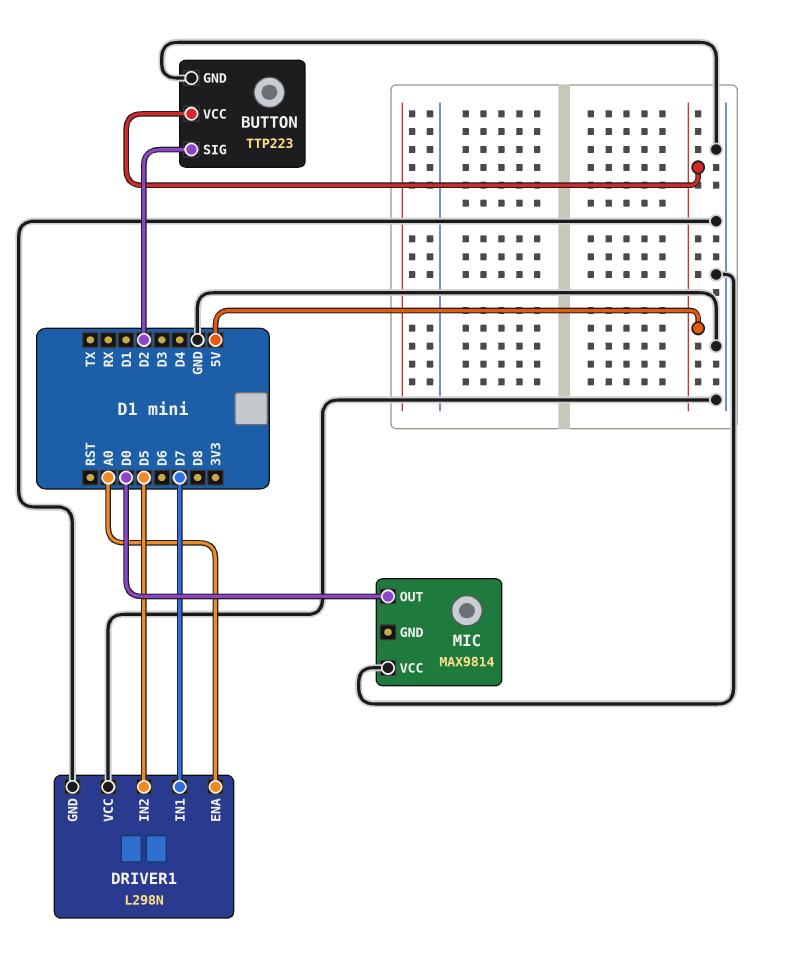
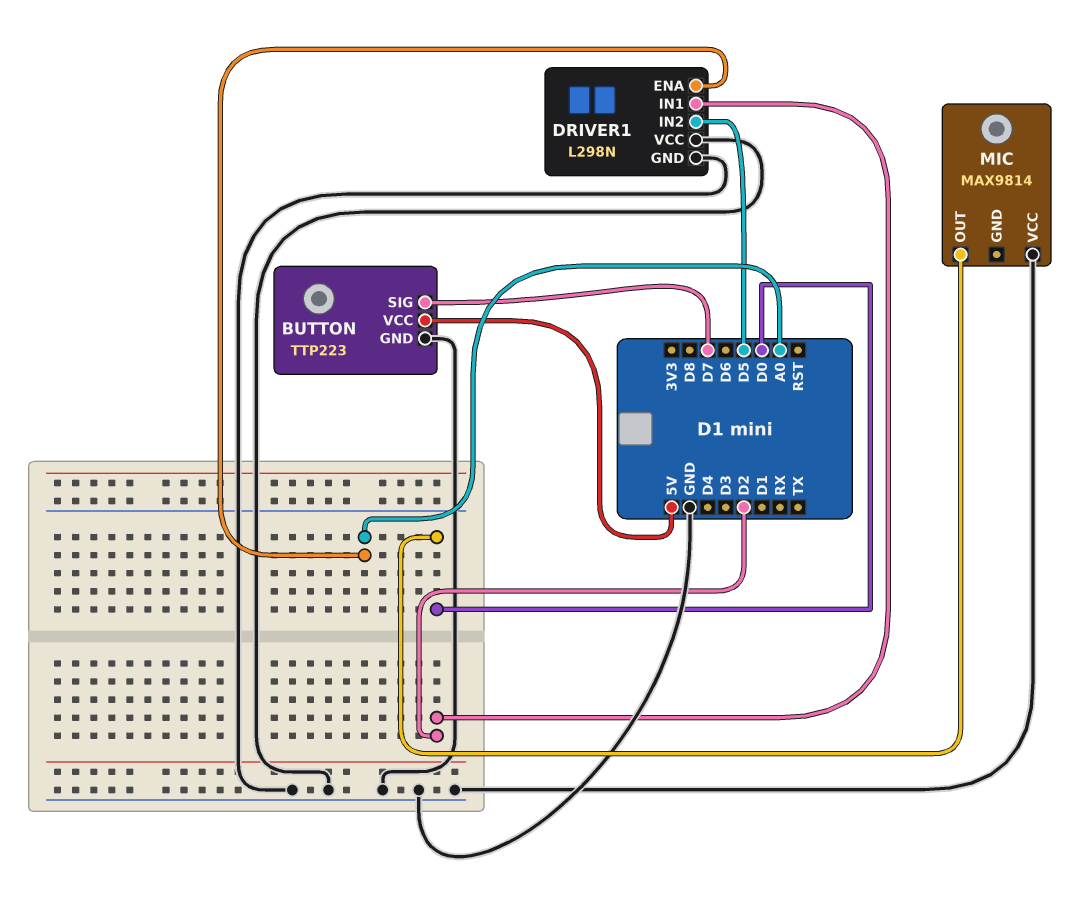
BUTTON pin SIG: D2 -> D7
DRIVER1 pin IN1: D7 -> D2

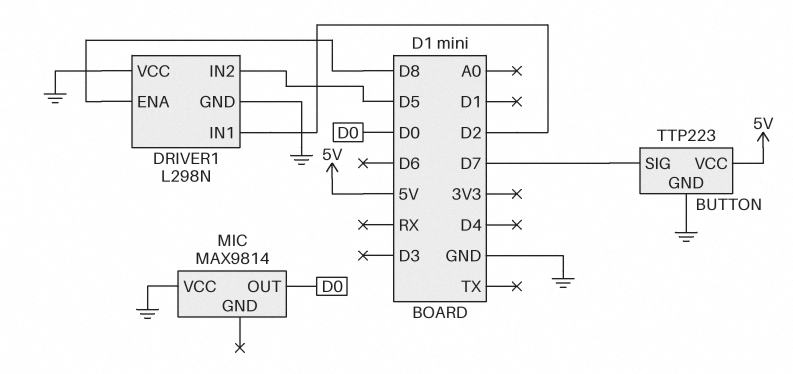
DRIVER1 pin ENA: A0 -> D8

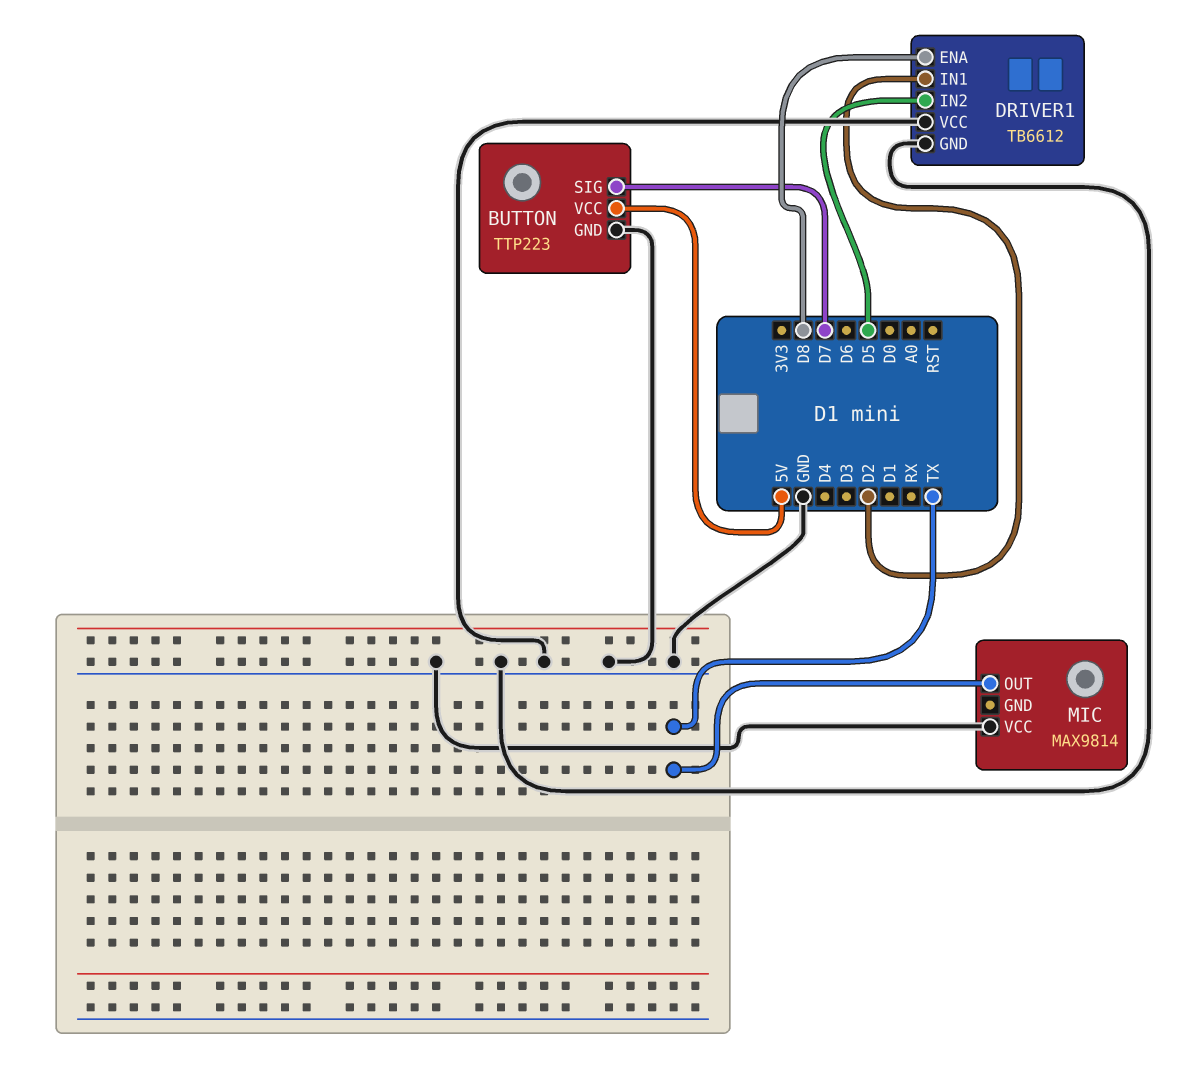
DRIVER1: L298N -> TB6612
MIC pin OUT: D0 -> TX

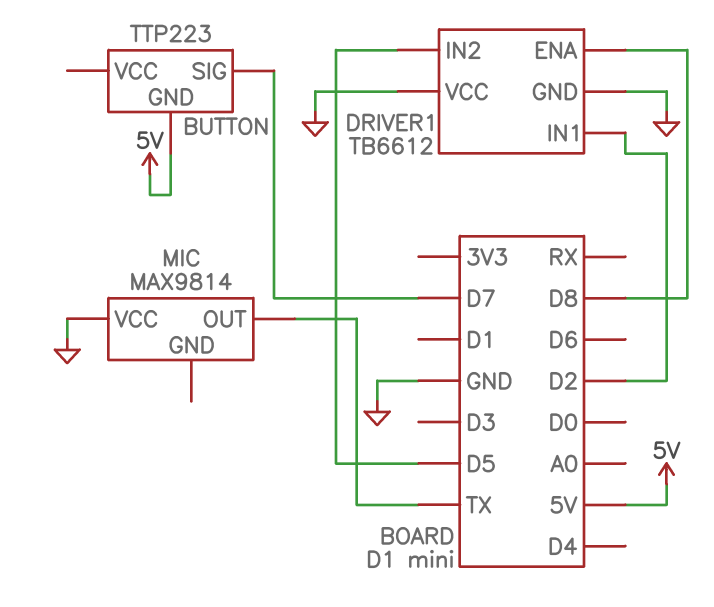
BUTTON pin GND: GND -> 5V
BUTTON pin VCC: 5V -> none

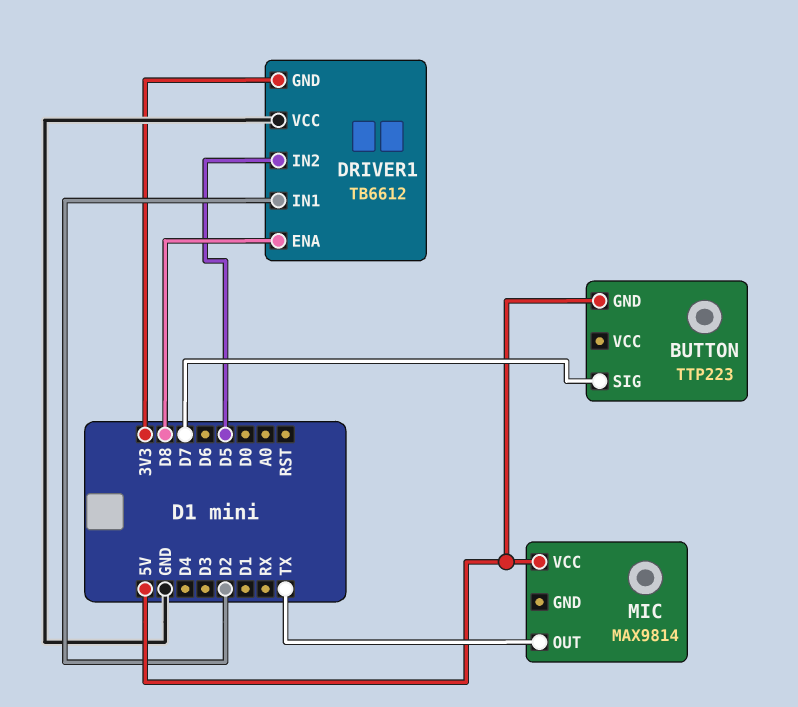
DRIVER1 pin GND: GND -> 3V3
MIC pin VCC: GND -> 5V

